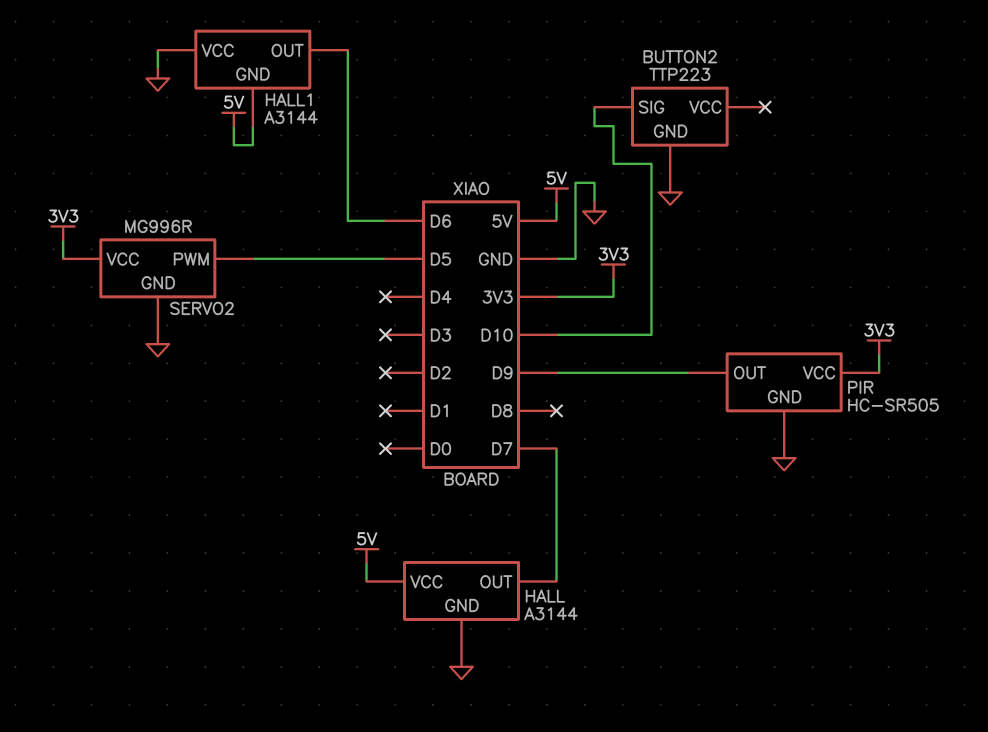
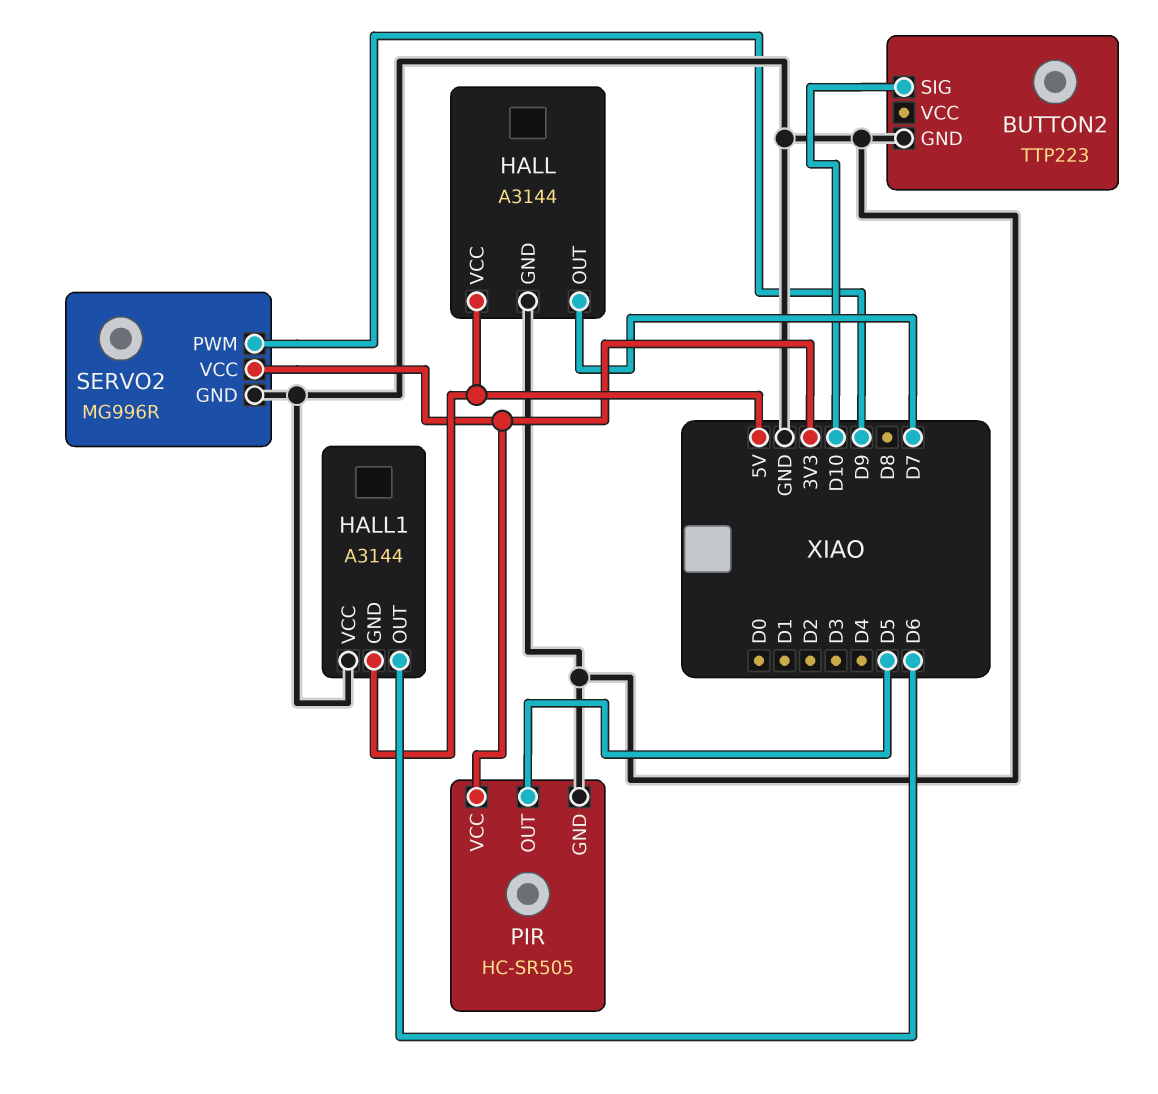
PIR pin OUT: D9 -> D5
SERVO2 pin PWM: D5 -> D9

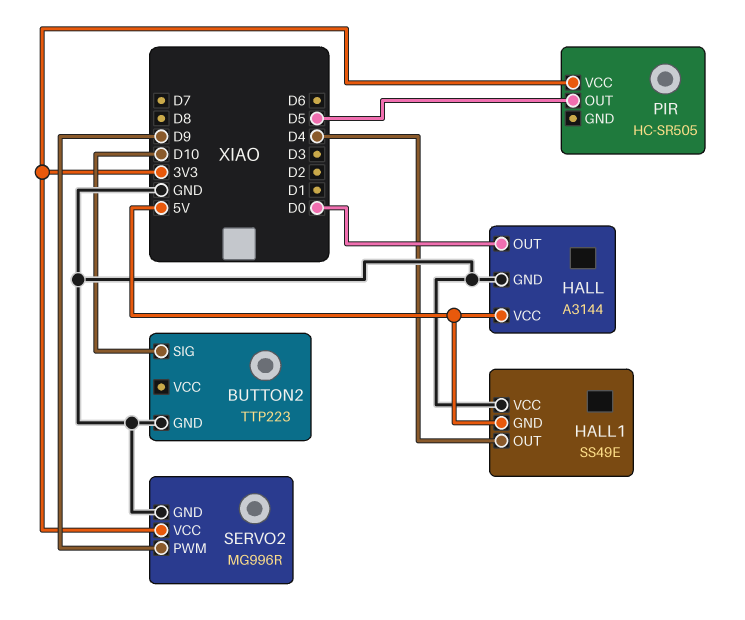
HALL pin OUT: D7 -> D0
HALL1: A3144 -> SS49E
HALL1 pin OUT: D6 -> D4
PIR pin GND: GND -> none

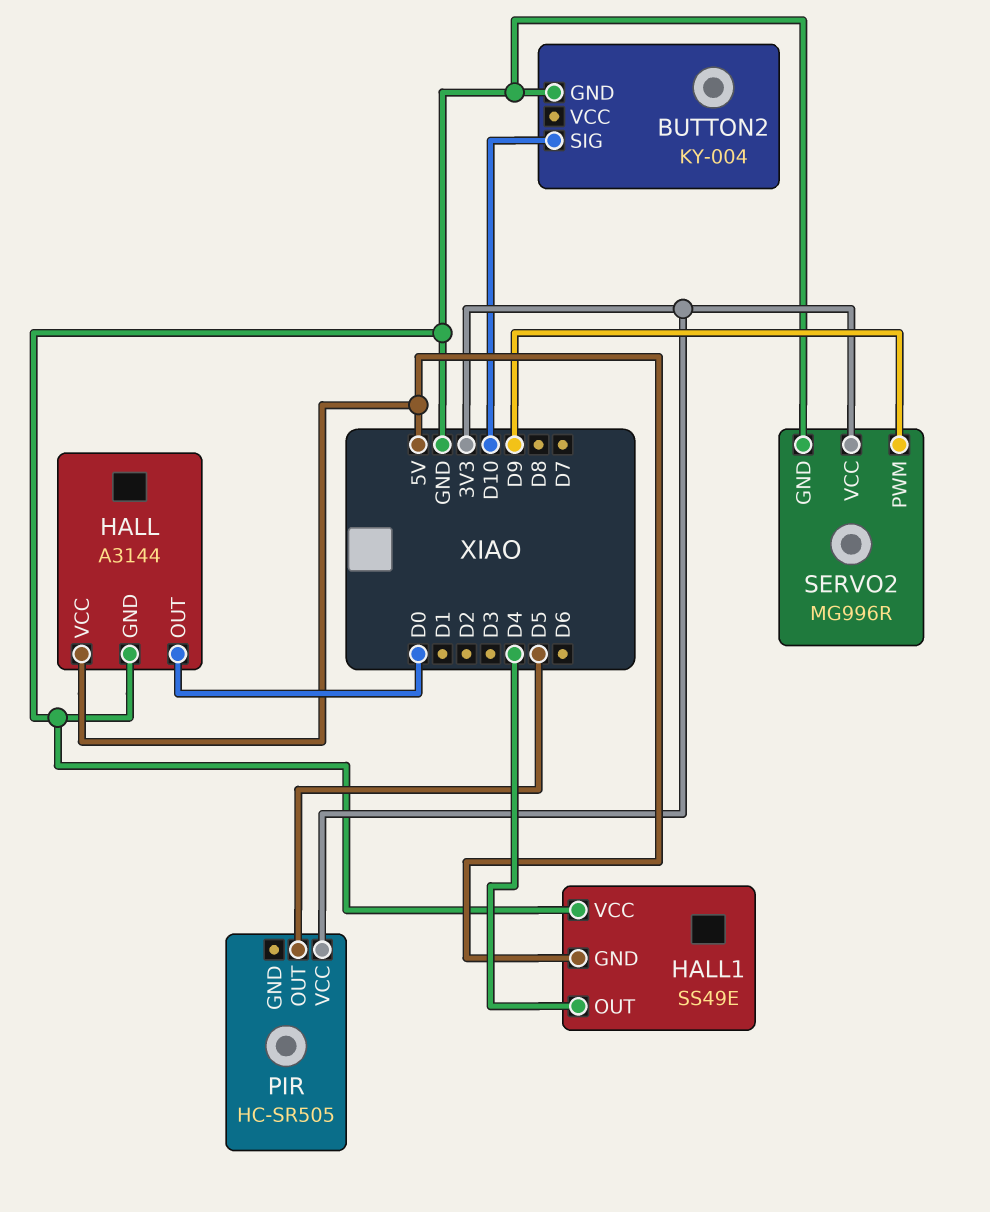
BUTTON2: TTP223 -> KY-004

